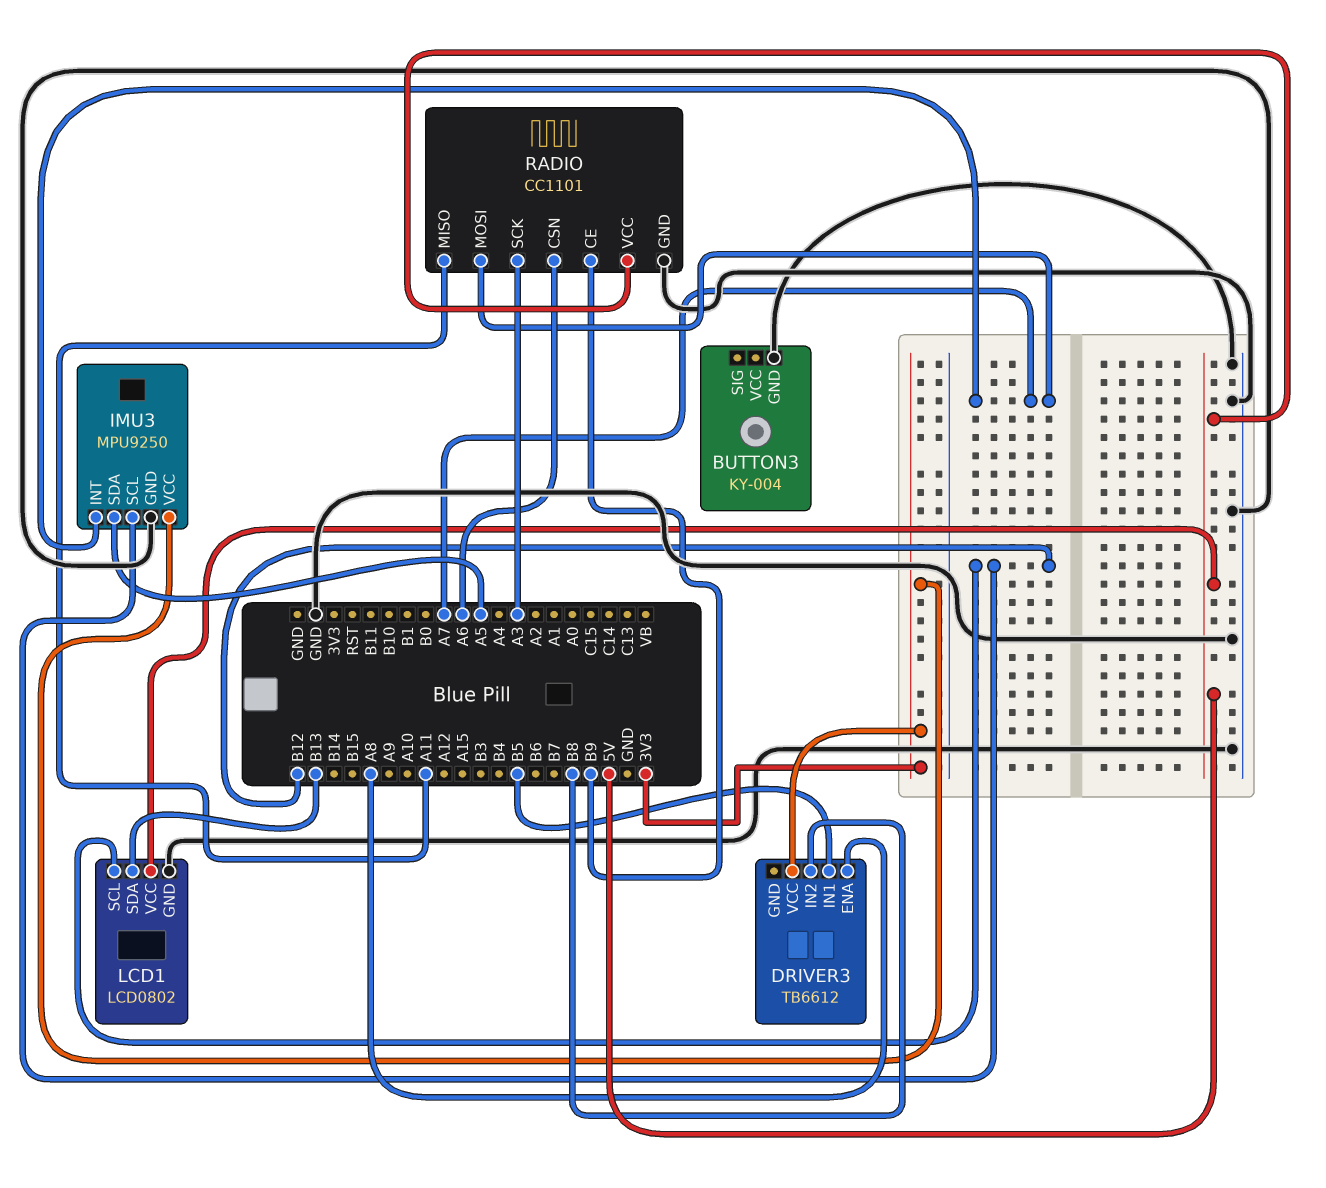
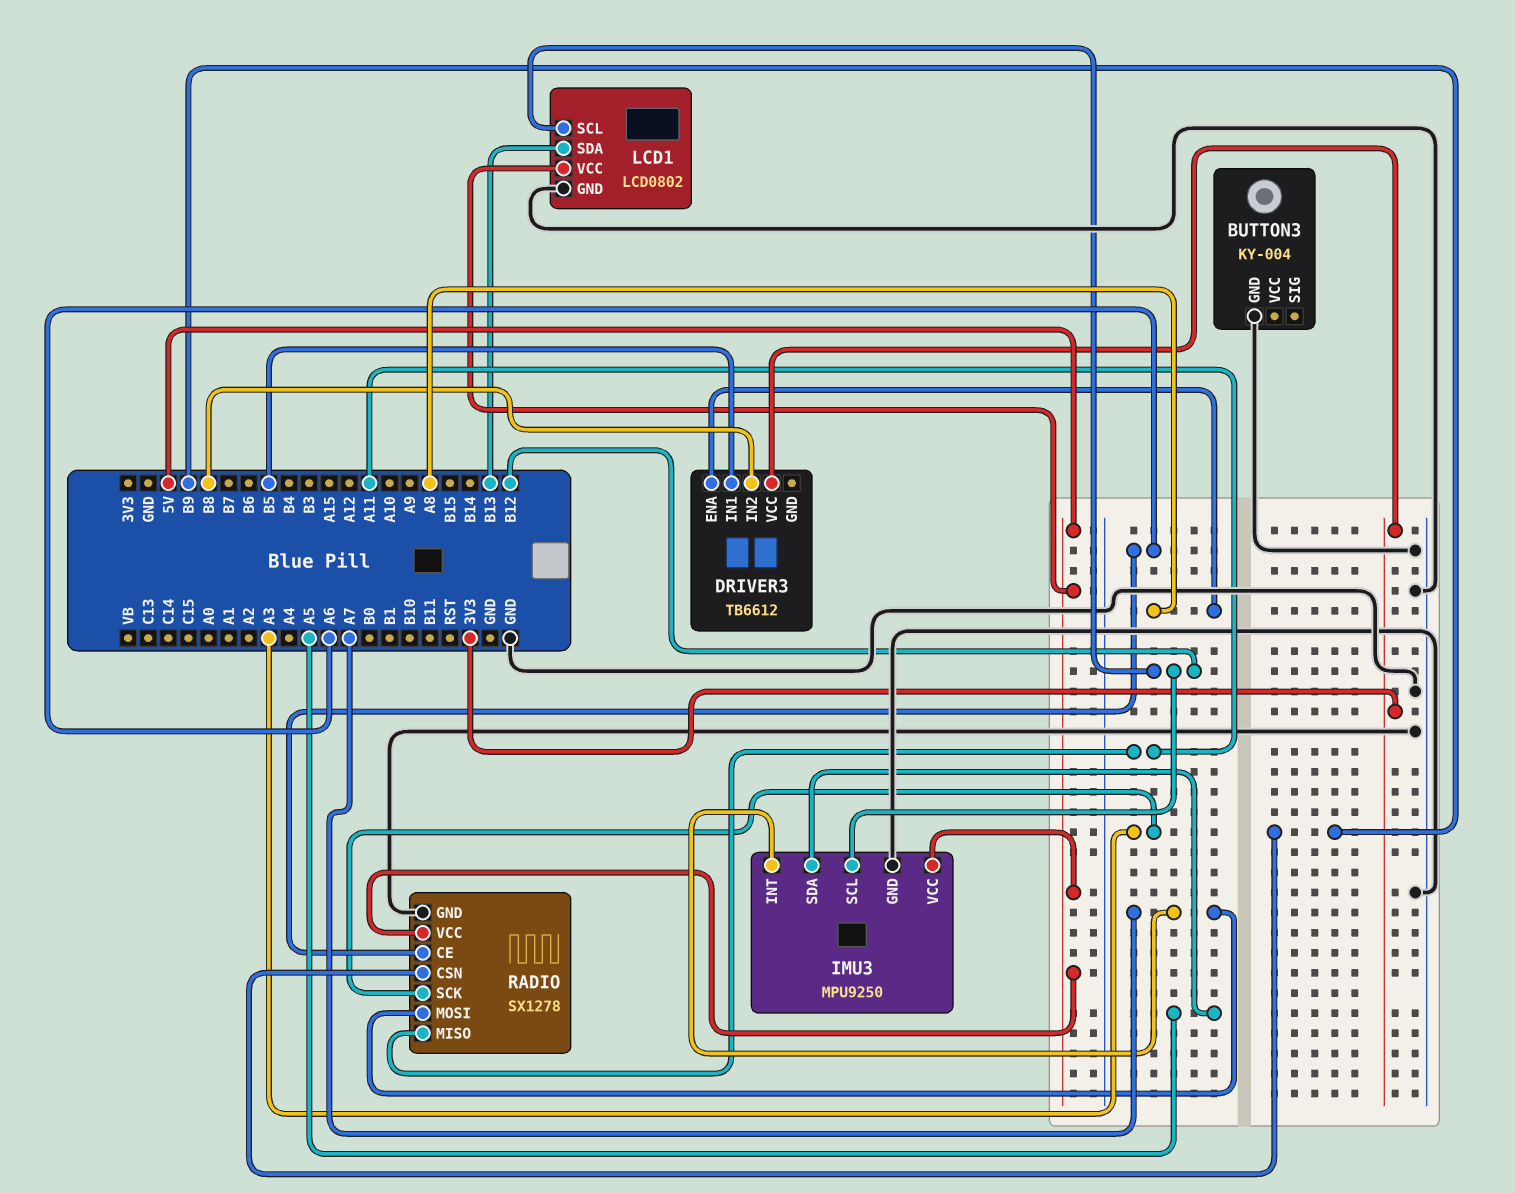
IMU3 pin VCC: 3V3 -> 5V
RADIO: CC1101 -> SX1278
RADIO pin CE: B9 -> A6
RADIO pin CSN: A6 -> B9

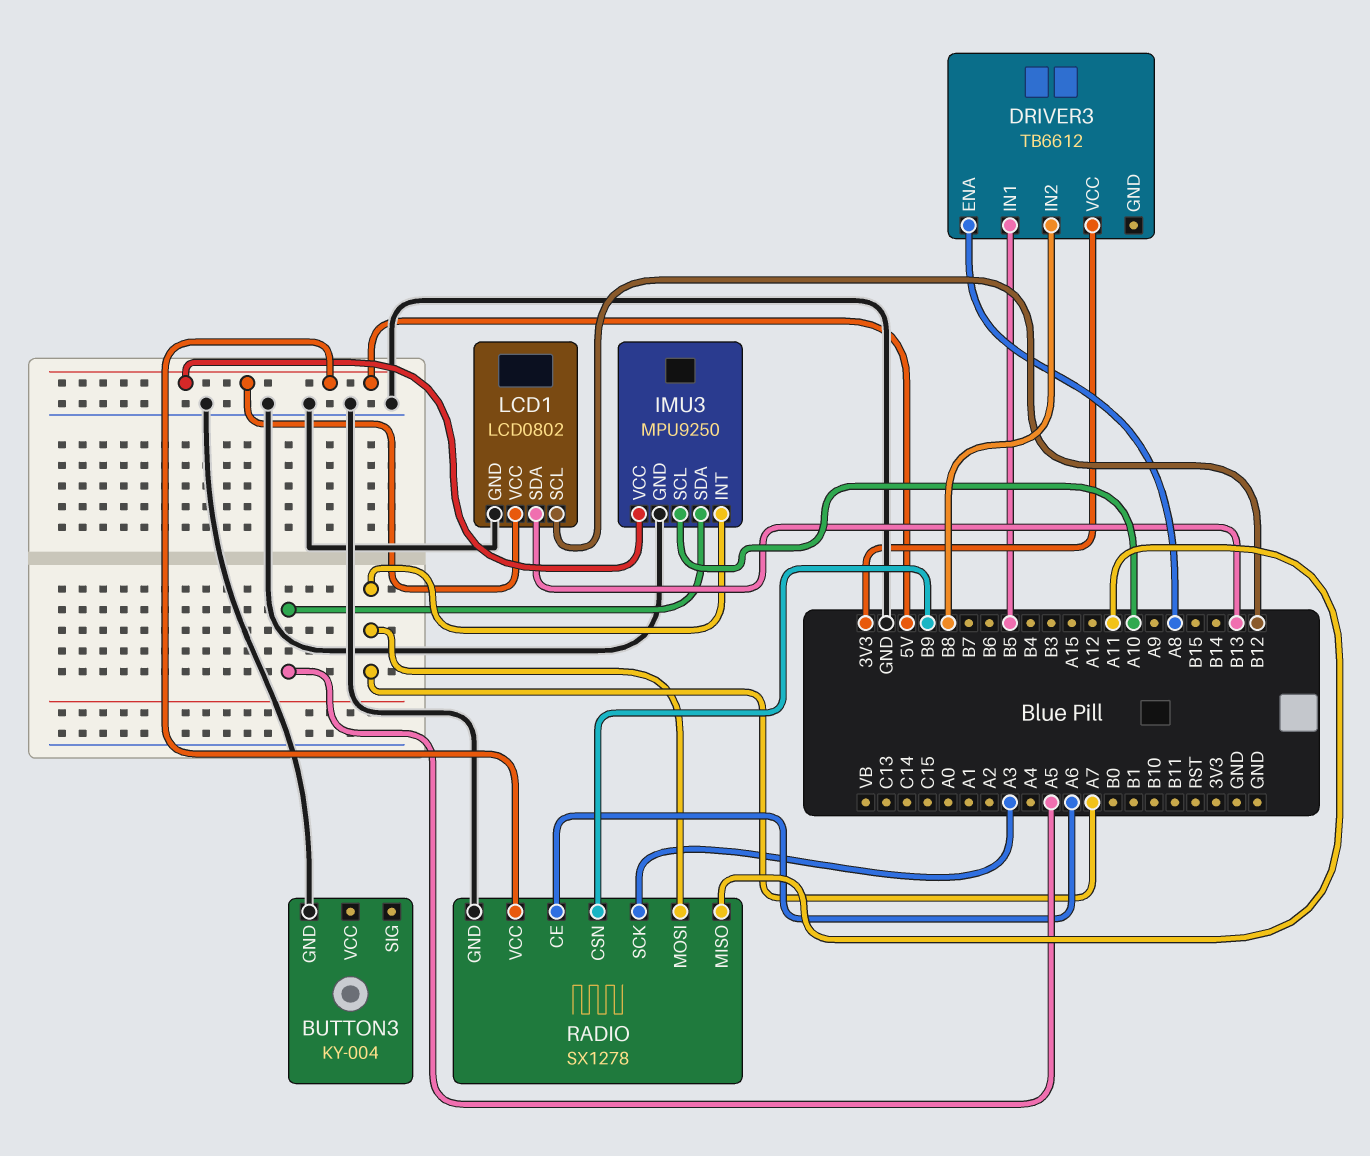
IMU3 pin SCL: B12 -> A10

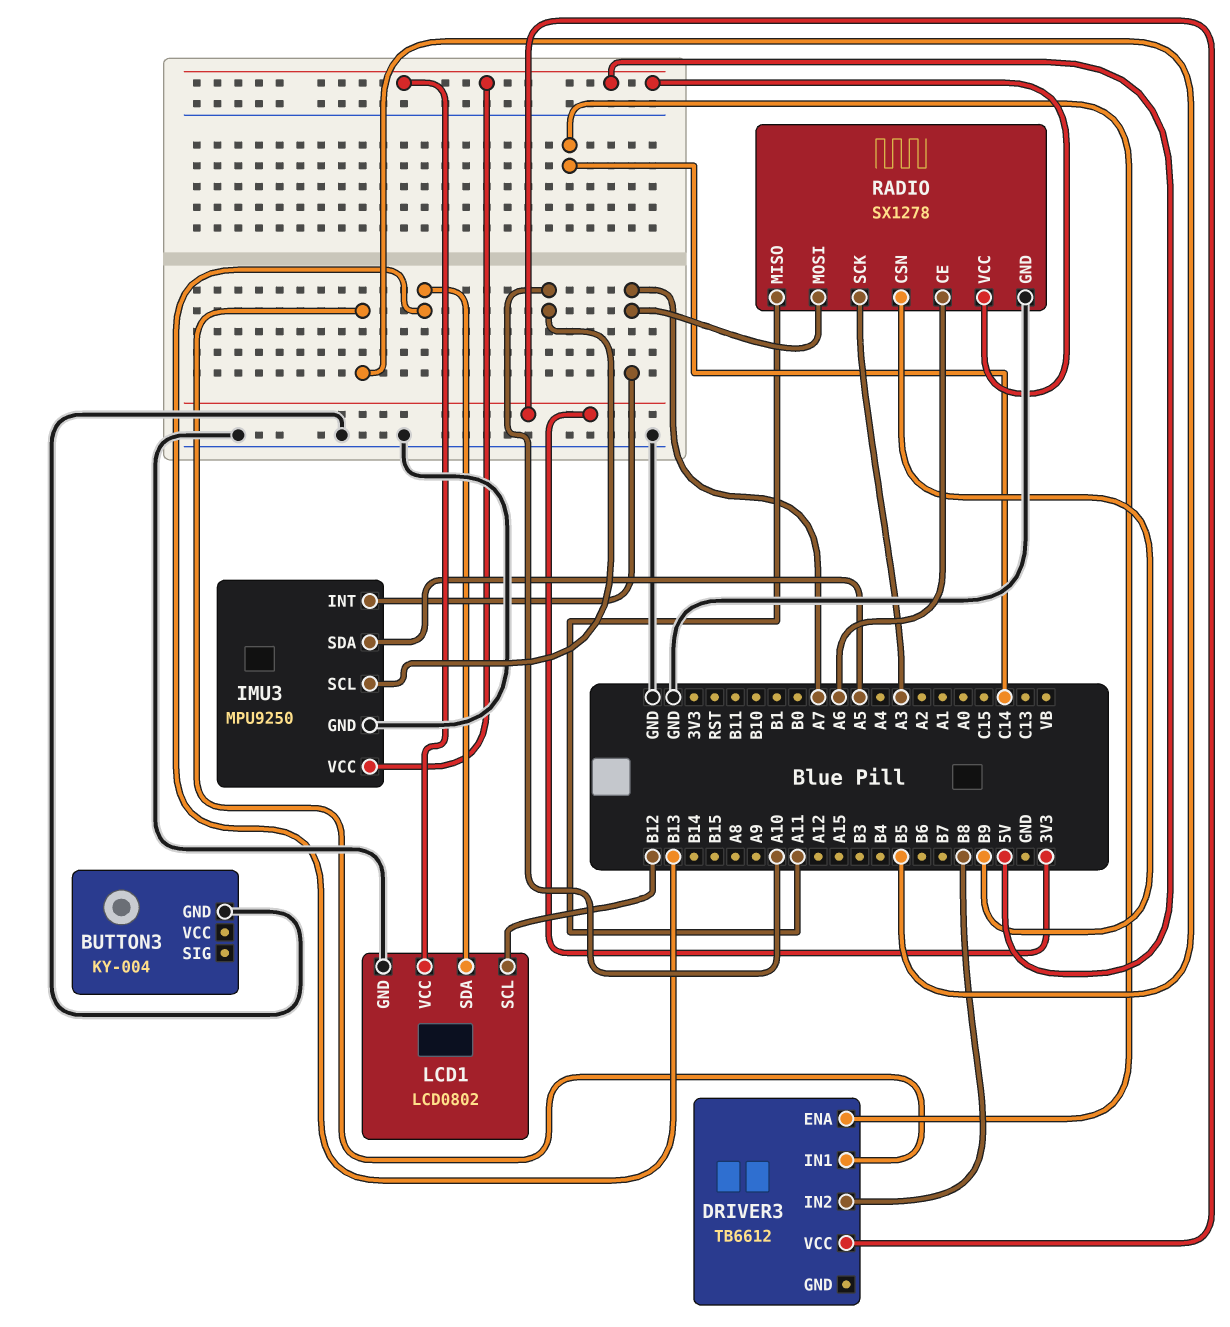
DRIVER3 pin ENA: A8 -> C14

